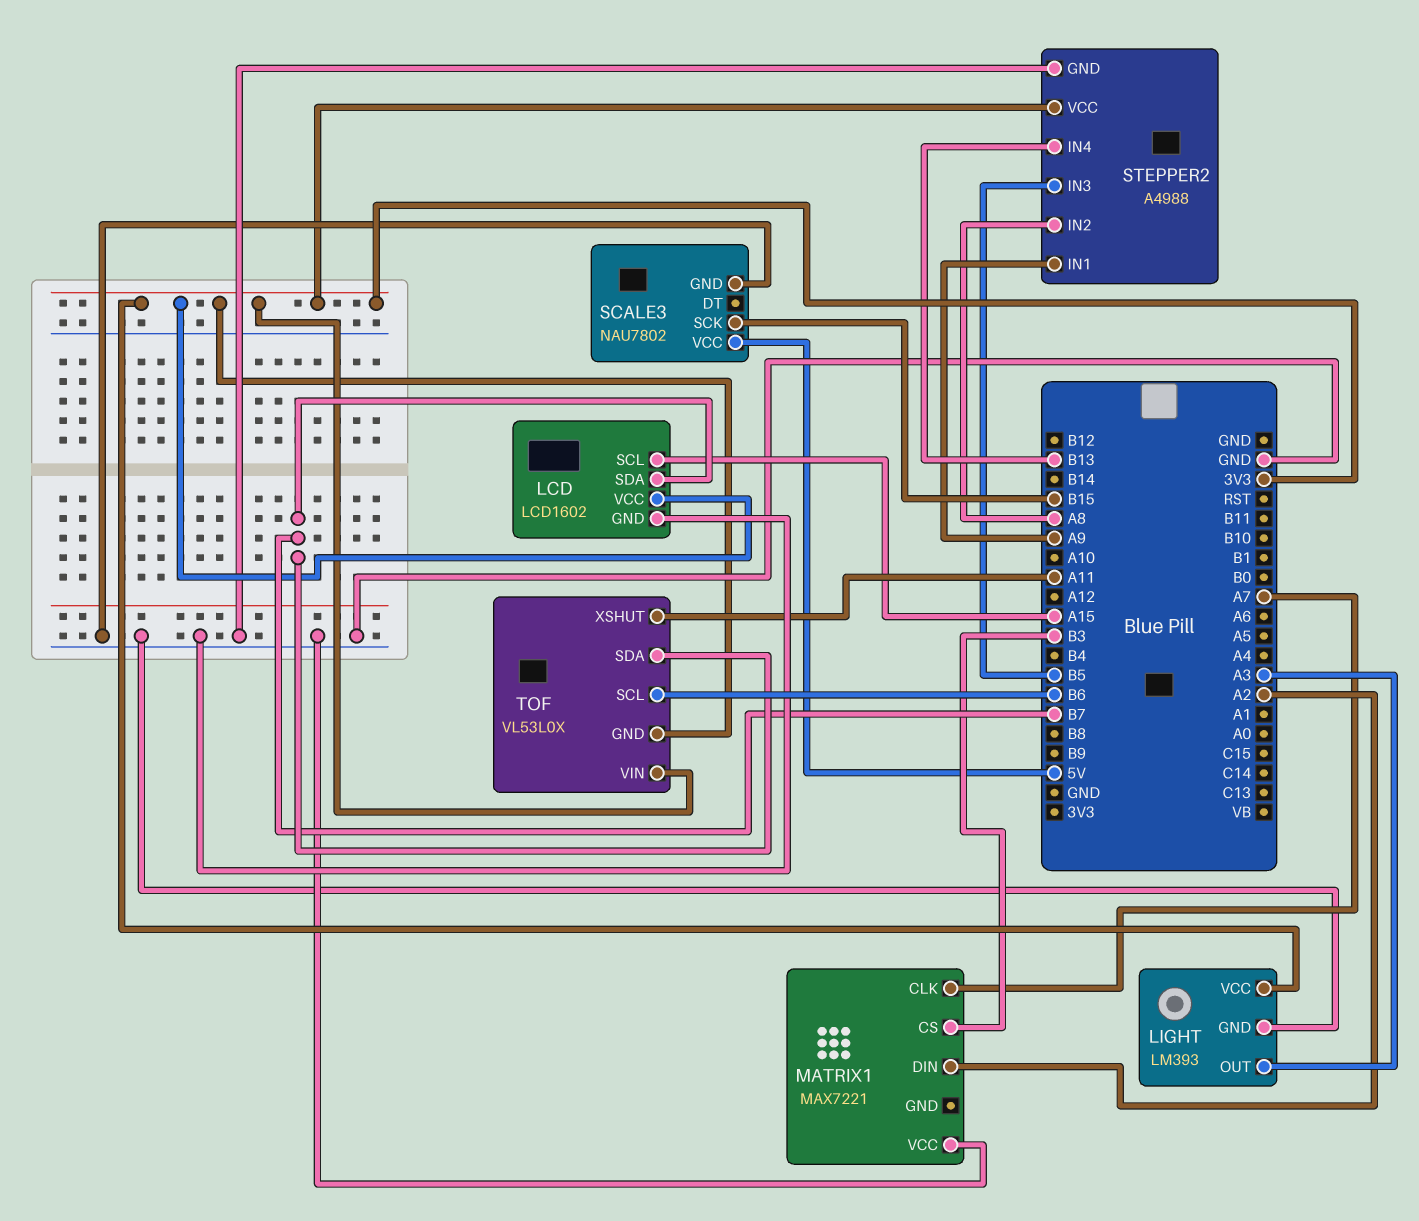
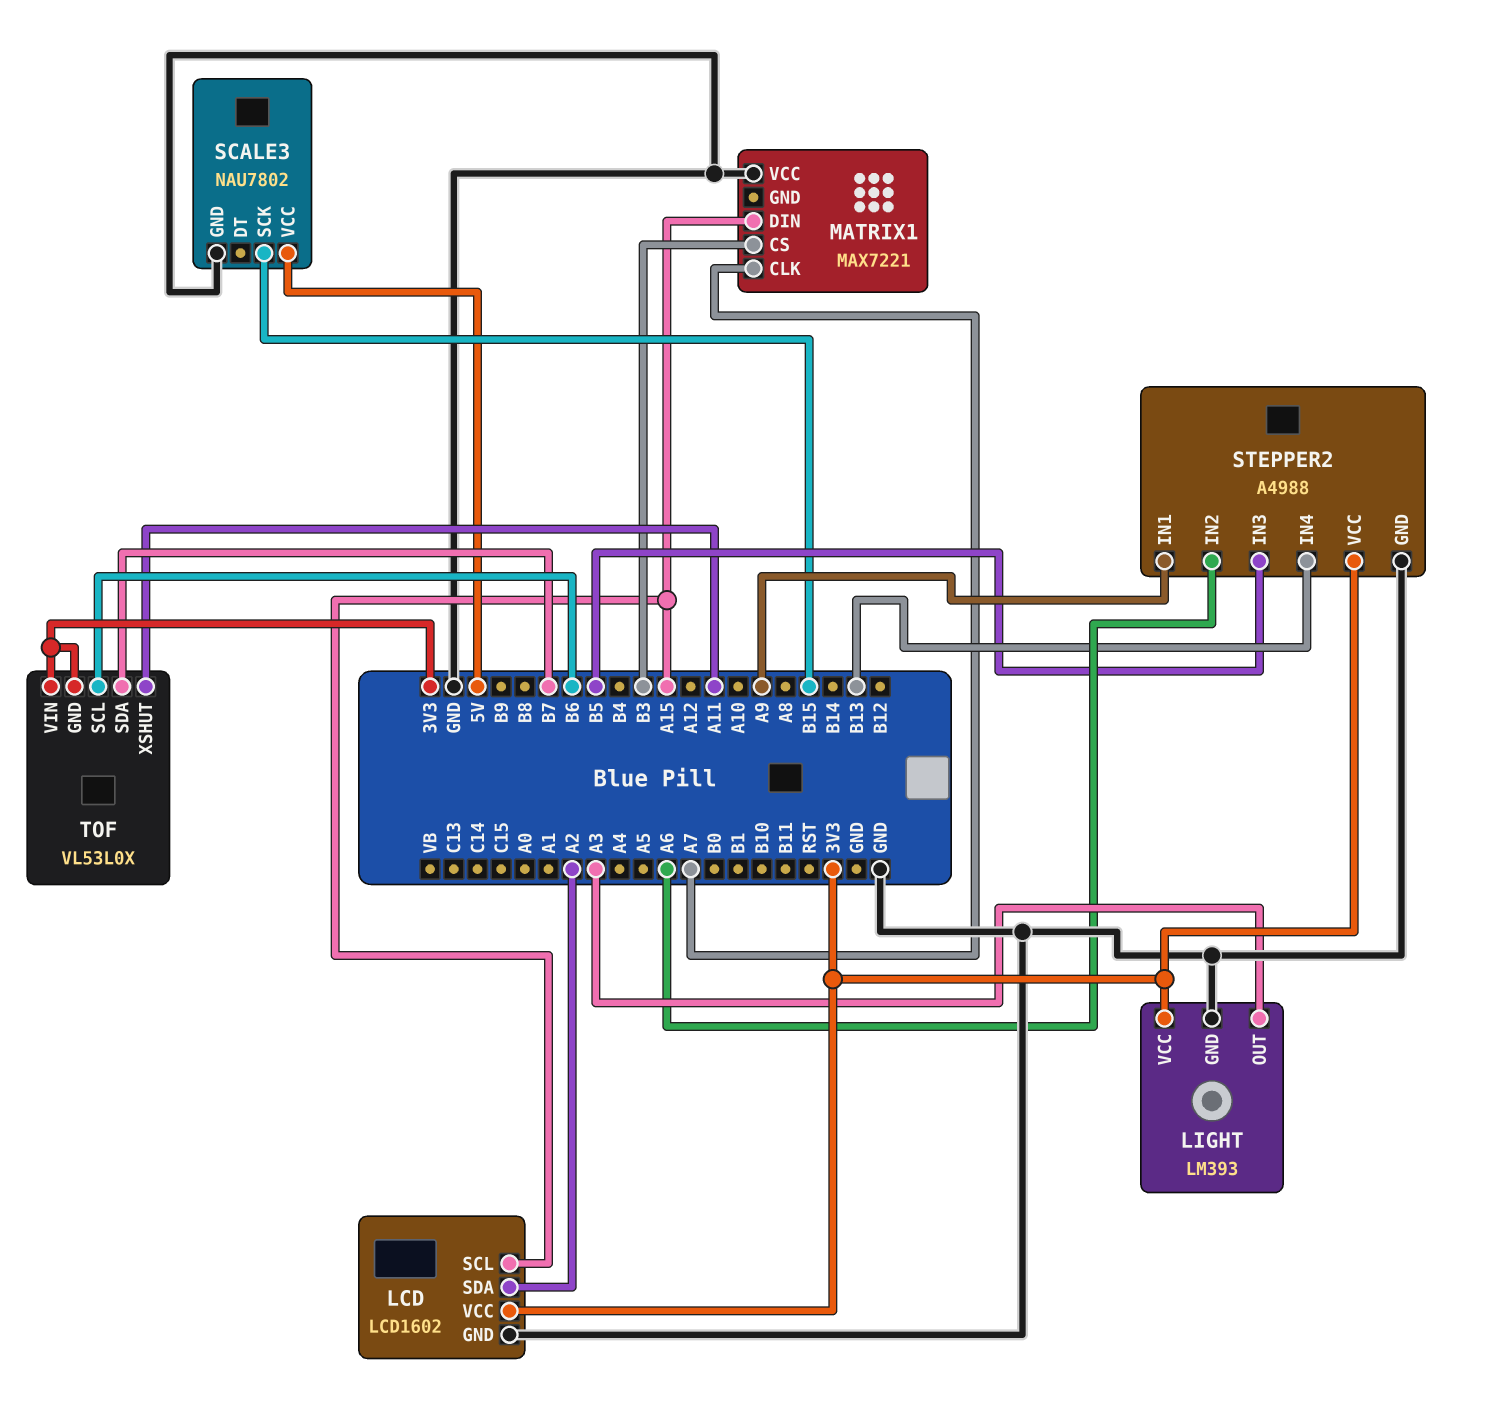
LCD pin SDA: B7 -> A2
MATRIX1 pin DIN: A2 -> A15
STEPPER2 pin IN2: A8 -> A6

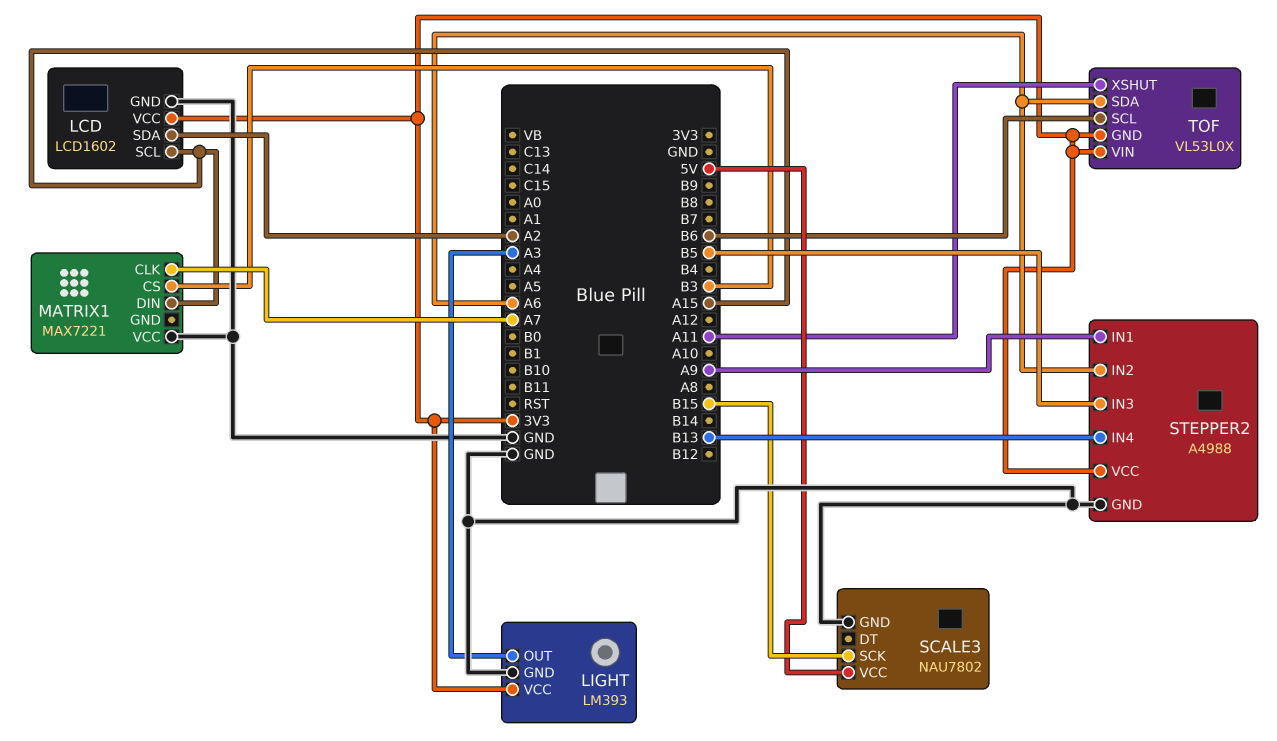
TOF pin SDA: B7 -> A6

